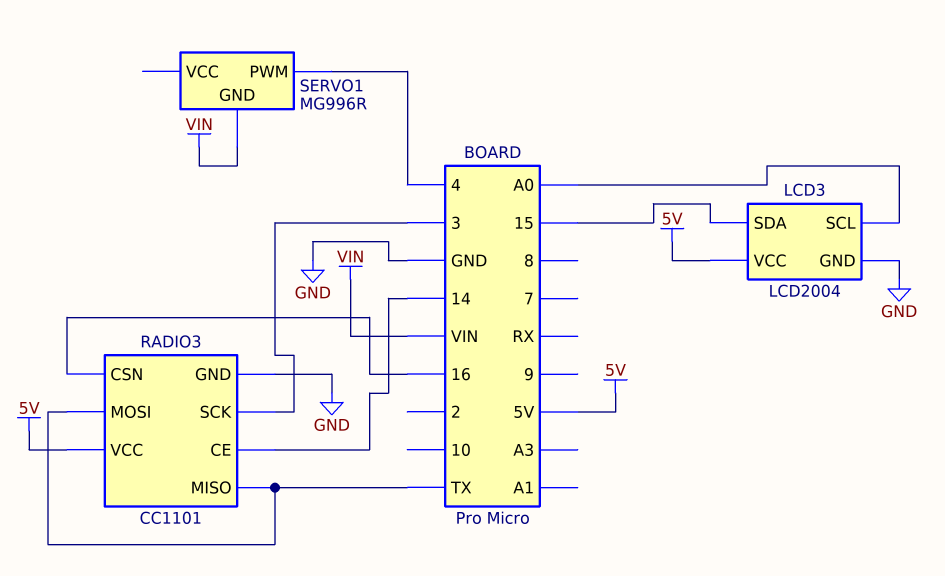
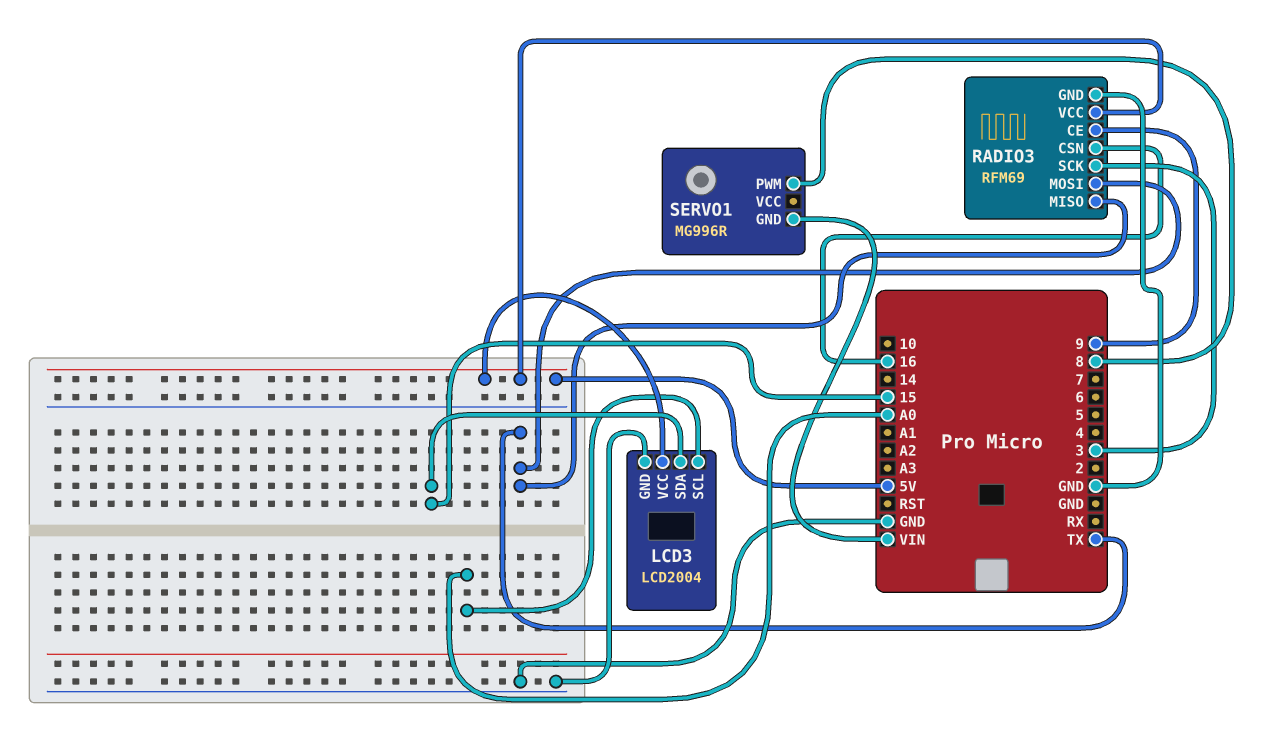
RADIO3: CC1101 -> RFM69
RADIO3 pin CE: 14 -> 9
SERVO1 pin PWM: 4 -> 8

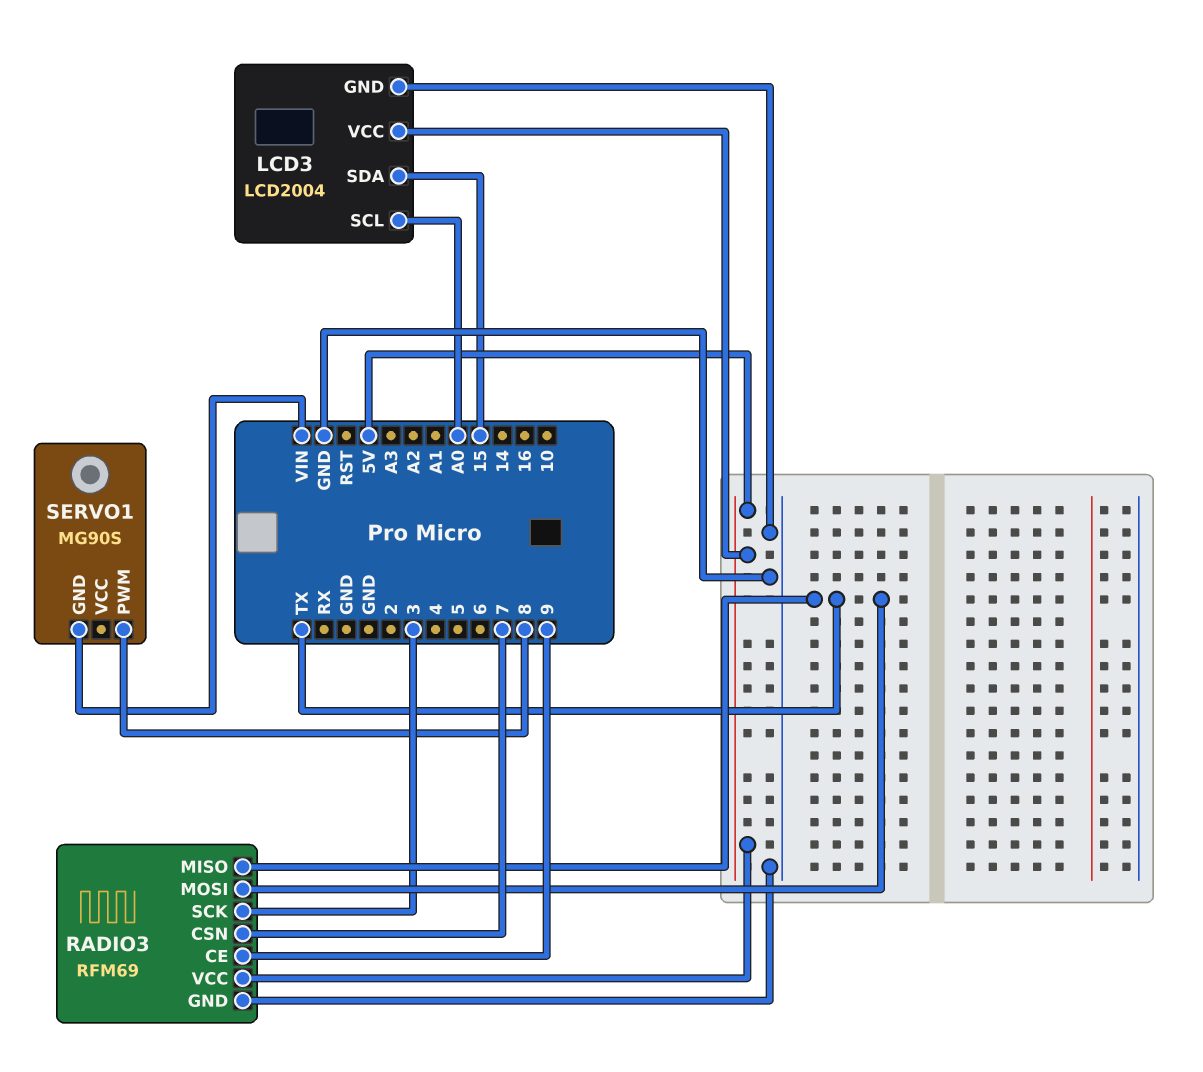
RADIO3 pin CSN: 16 -> 7
SERVO1: MG996R -> MG90S

